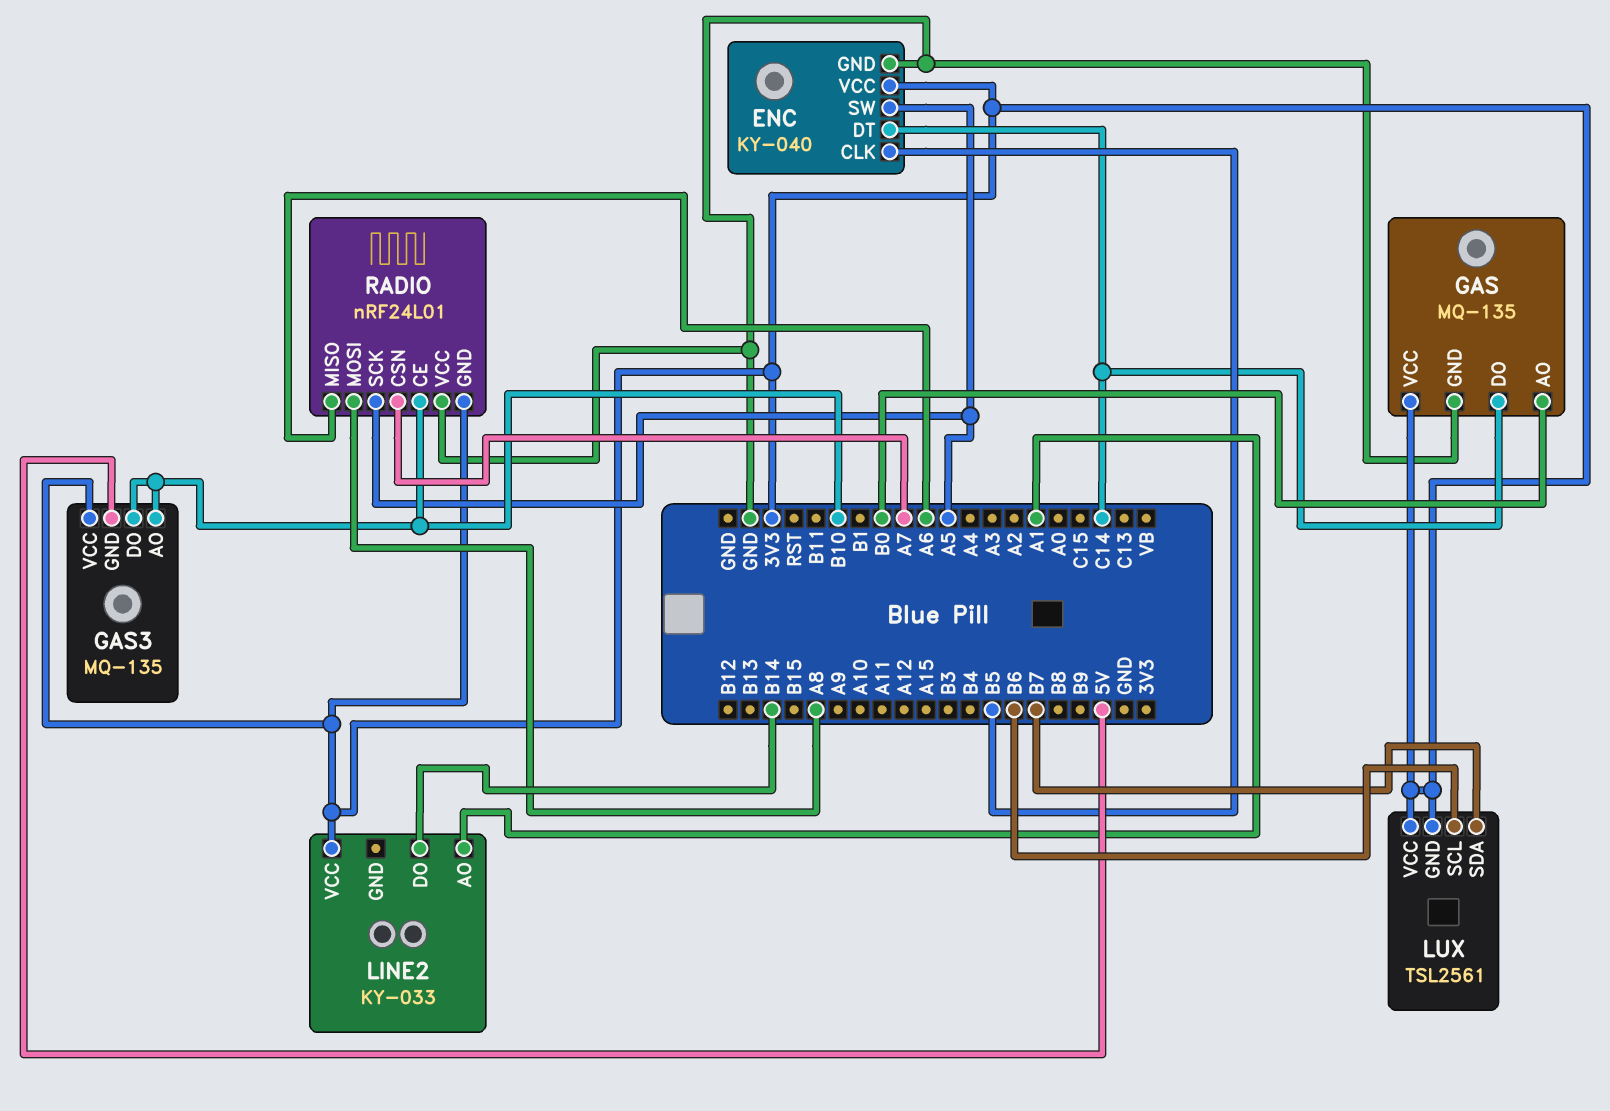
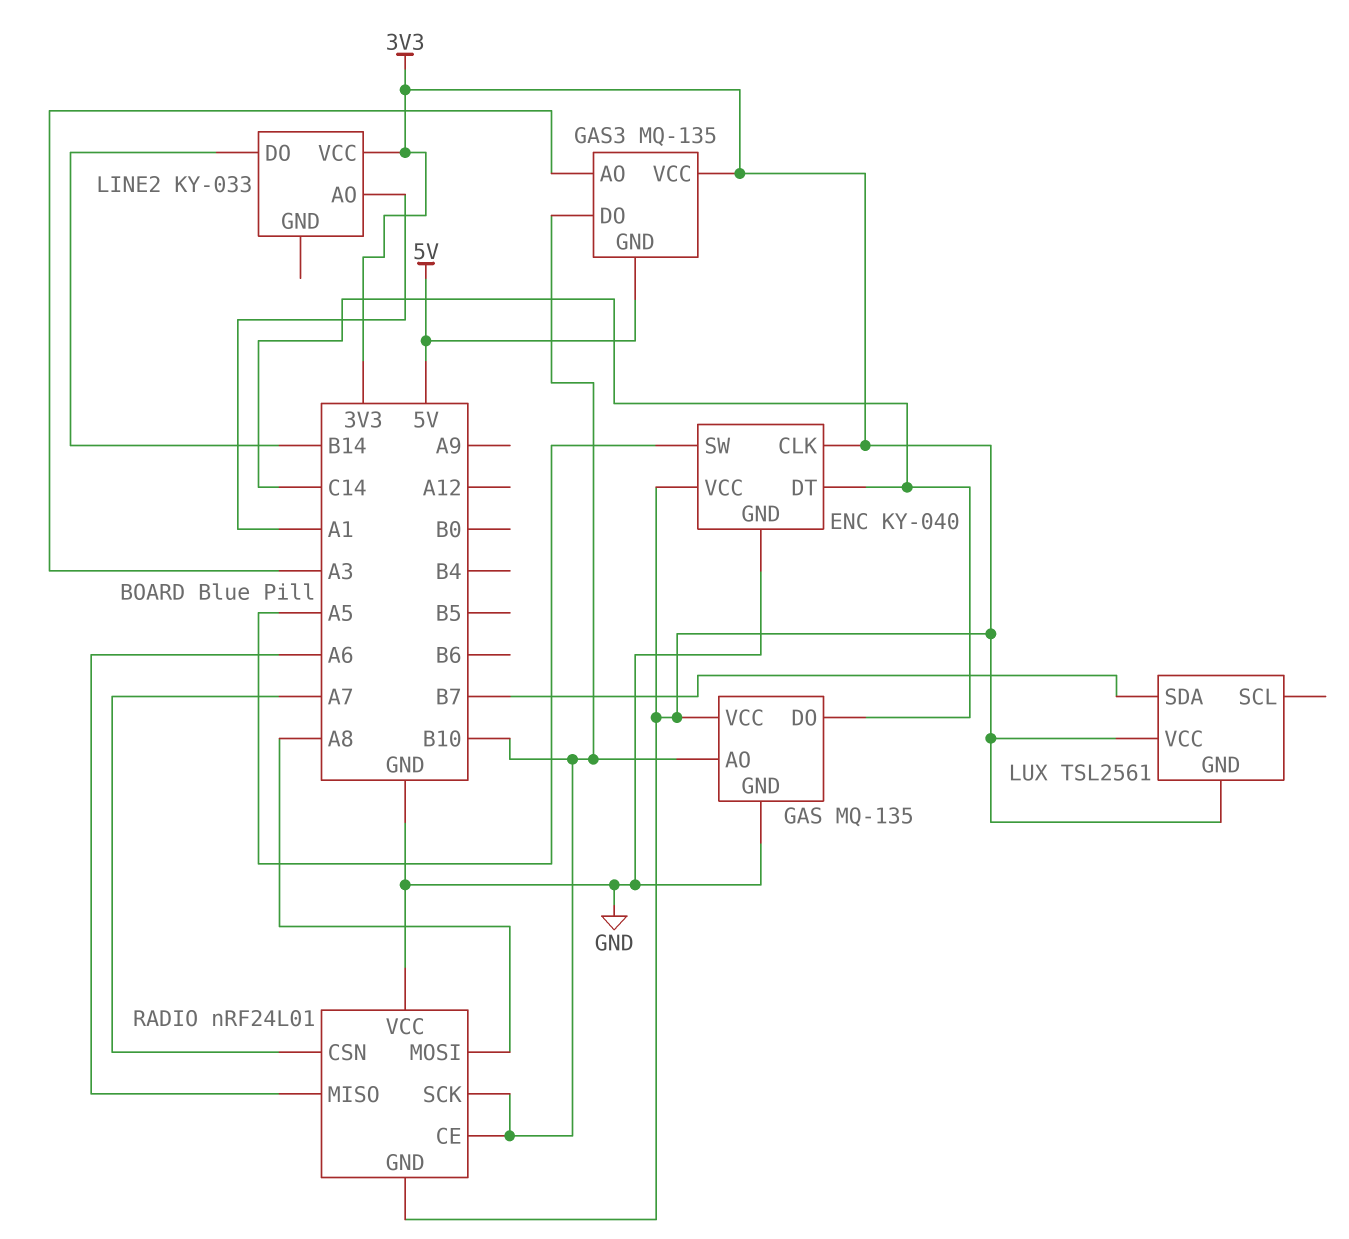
ENC pin CLK: B5 -> 3V3
GAS pin AO: B0 -> B10
GAS3 pin AO: B10 -> A3
LUX pin SCL: B6 -> none
RADIO pin SCK: A5 -> B10

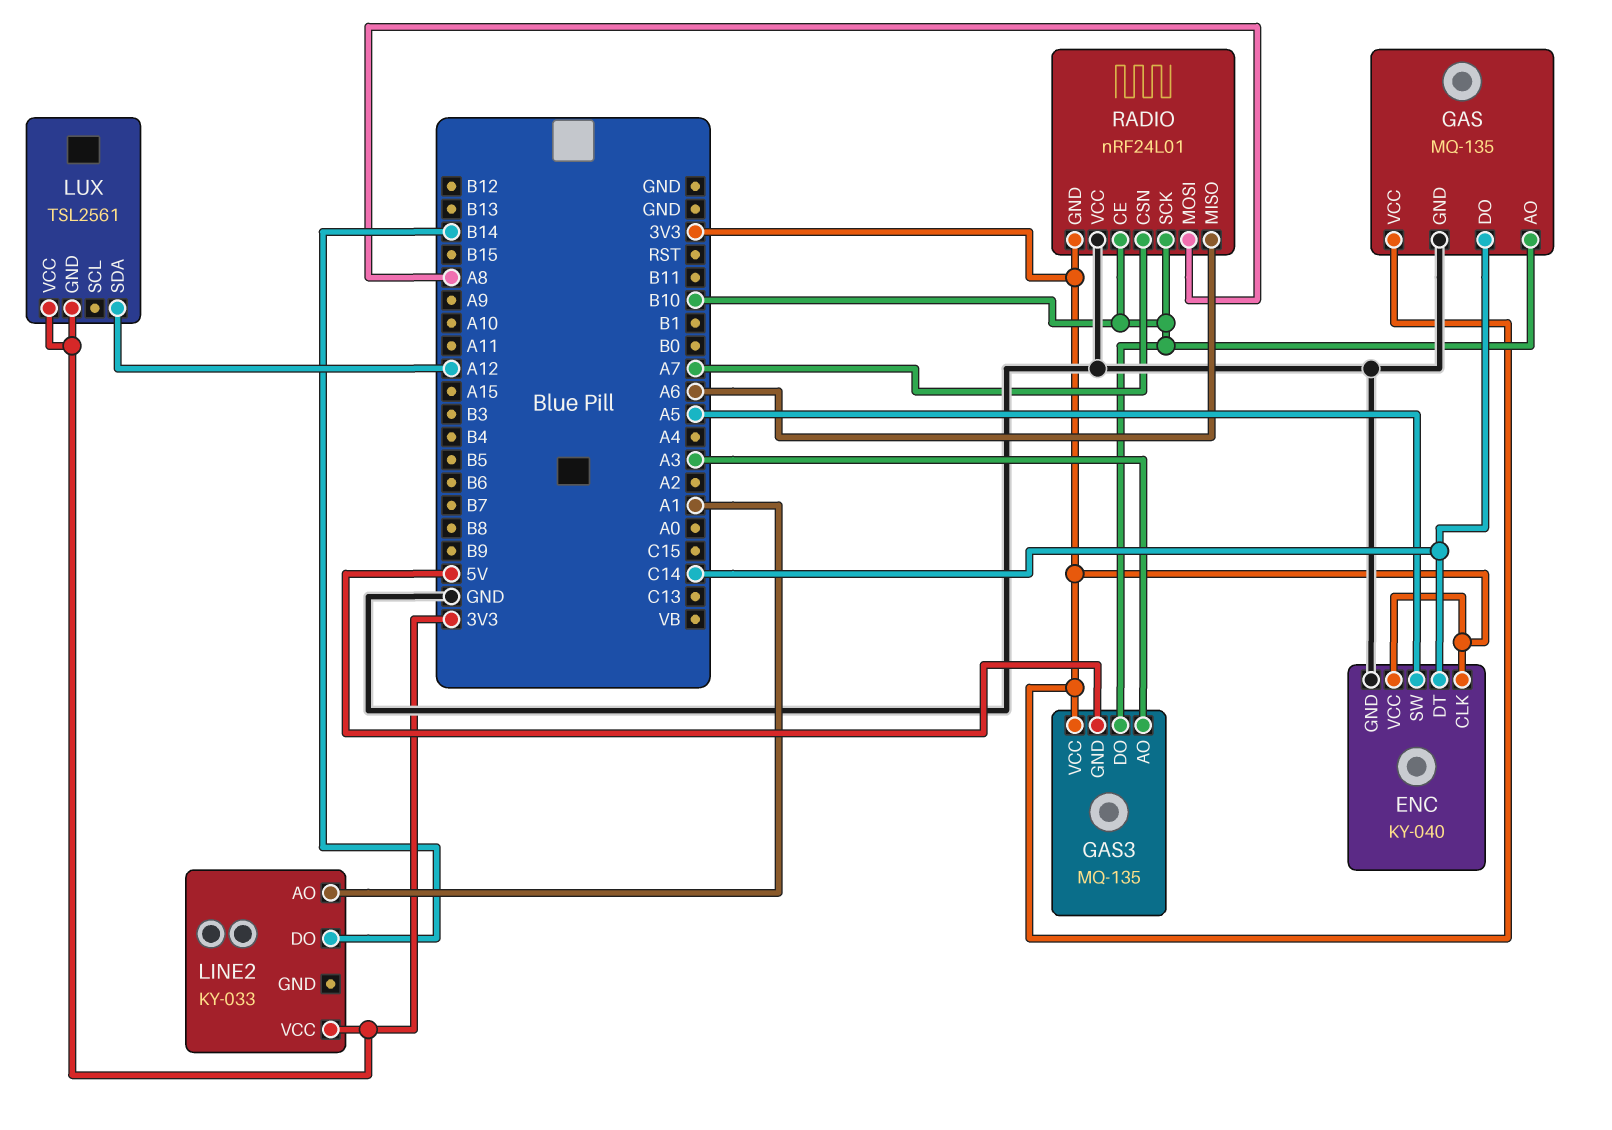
LUX pin SDA: B7 -> A12

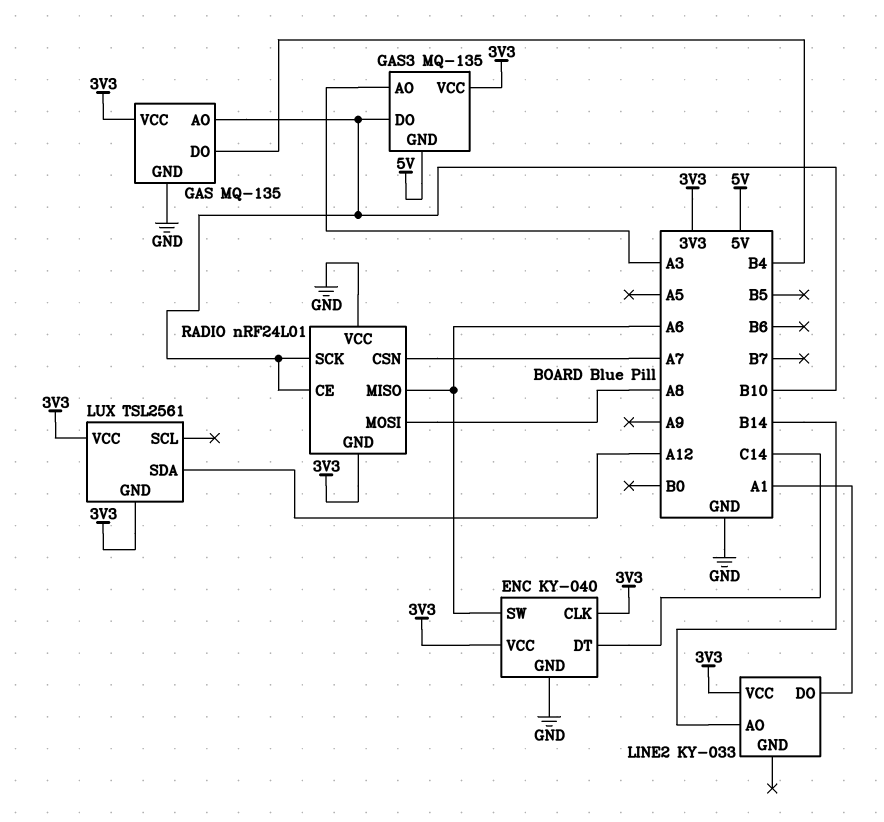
ENC pin SW: A5 -> A6
GAS pin DO: C14 -> B4
LINE2 pin AO: A1 -> B14
LINE2 pin DO: B14 -> A1

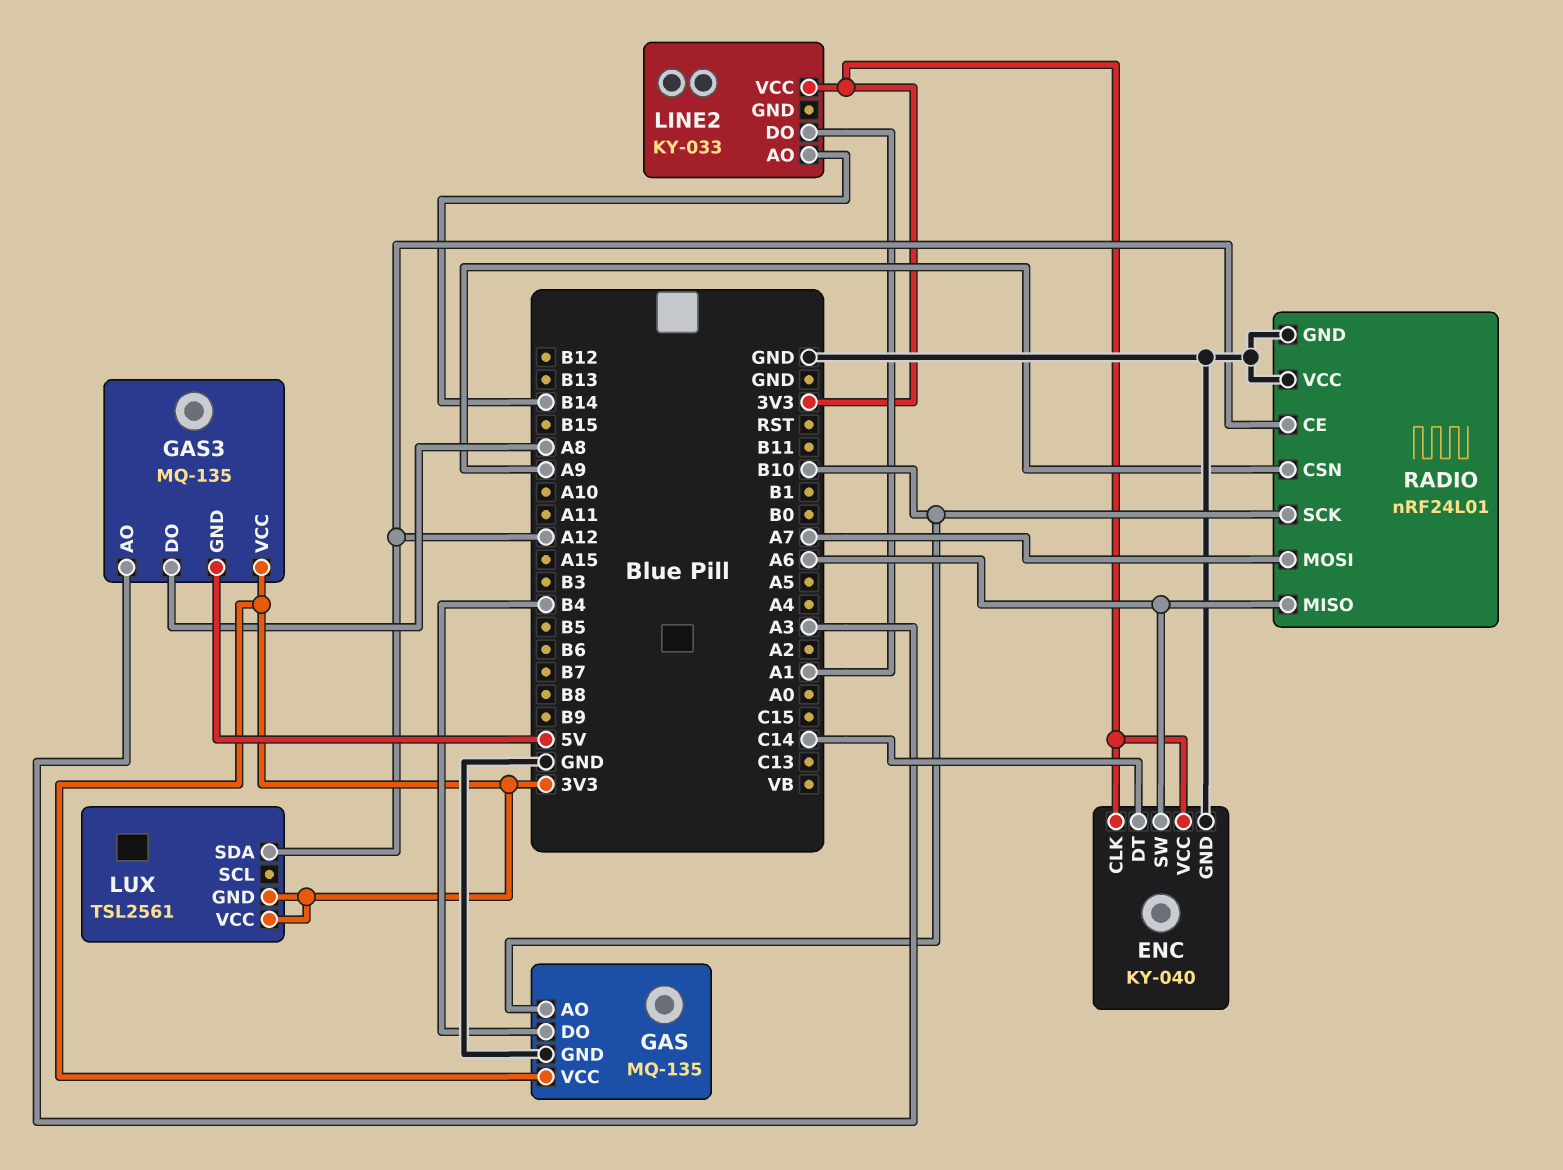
GAS3 pin DO: B10 -> A8
RADIO pin CE: B10 -> A12
RADIO pin CSN: A7 -> A9
RADIO pin GND: 3V3 -> GND
RADIO pin MOSI: A8 -> A7

